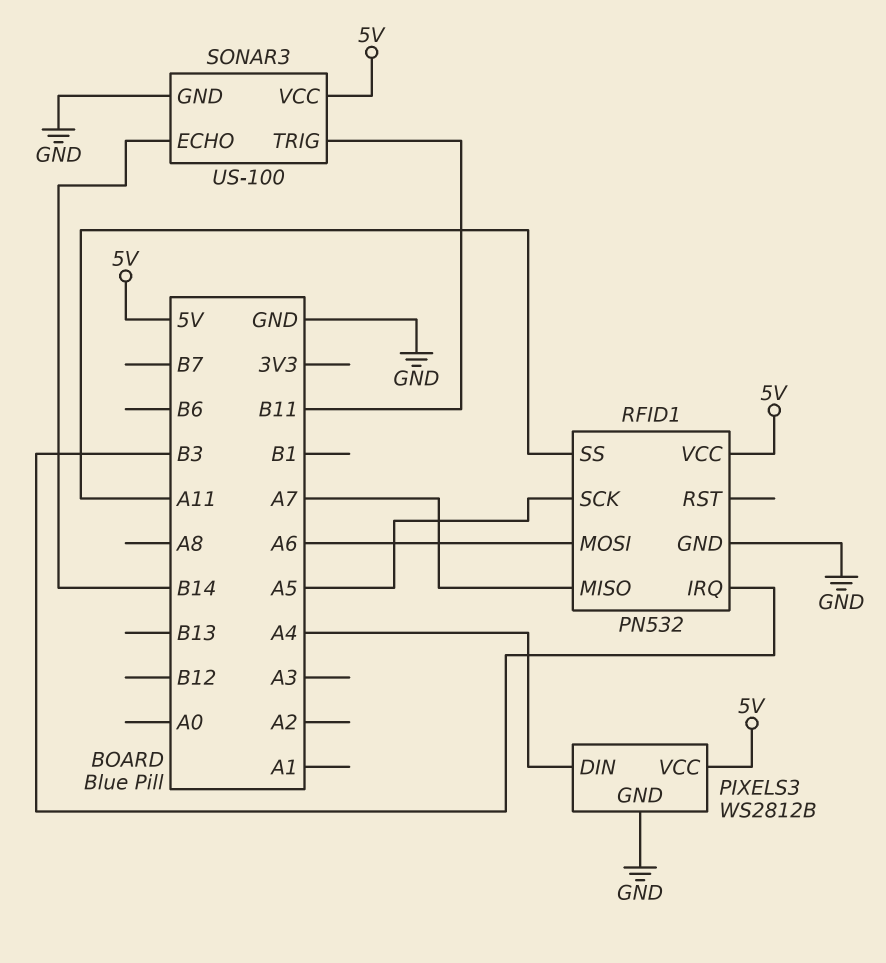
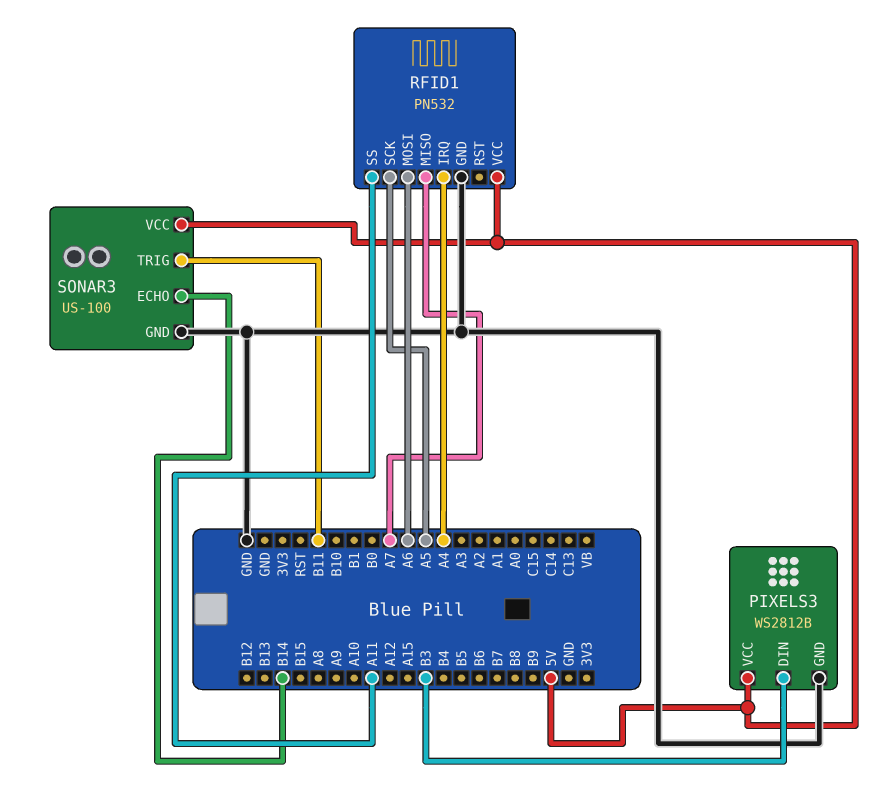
PIXELS3 pin DIN: A4 -> B3
RFID1 pin IRQ: B3 -> A4

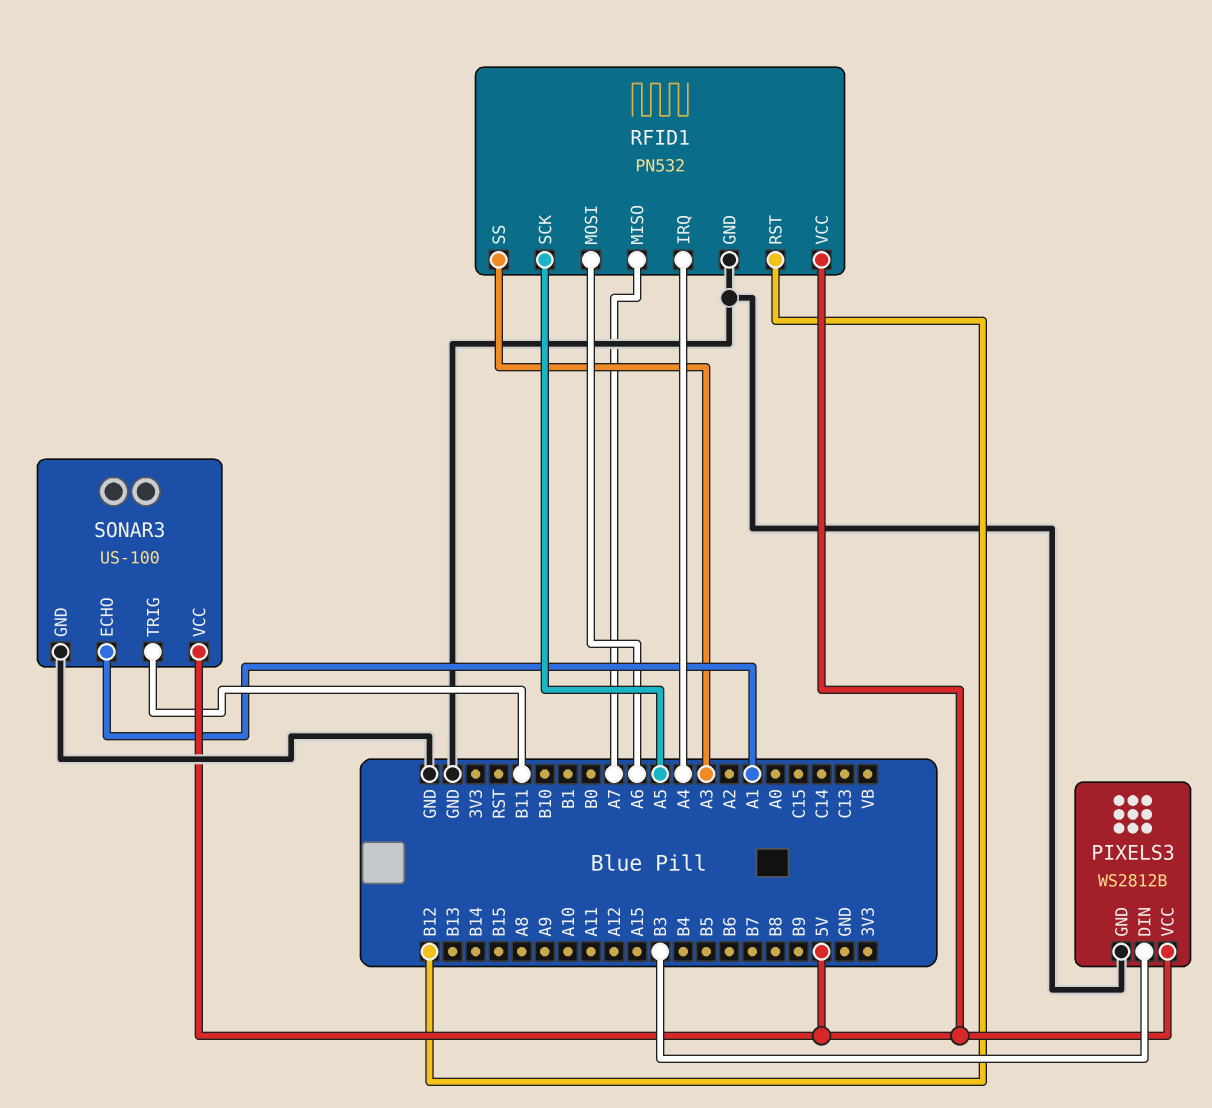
RFID1 pin RST: none -> B12
RFID1 pin SS: A11 -> A3
SONAR3 pin ECHO: B14 -> A1

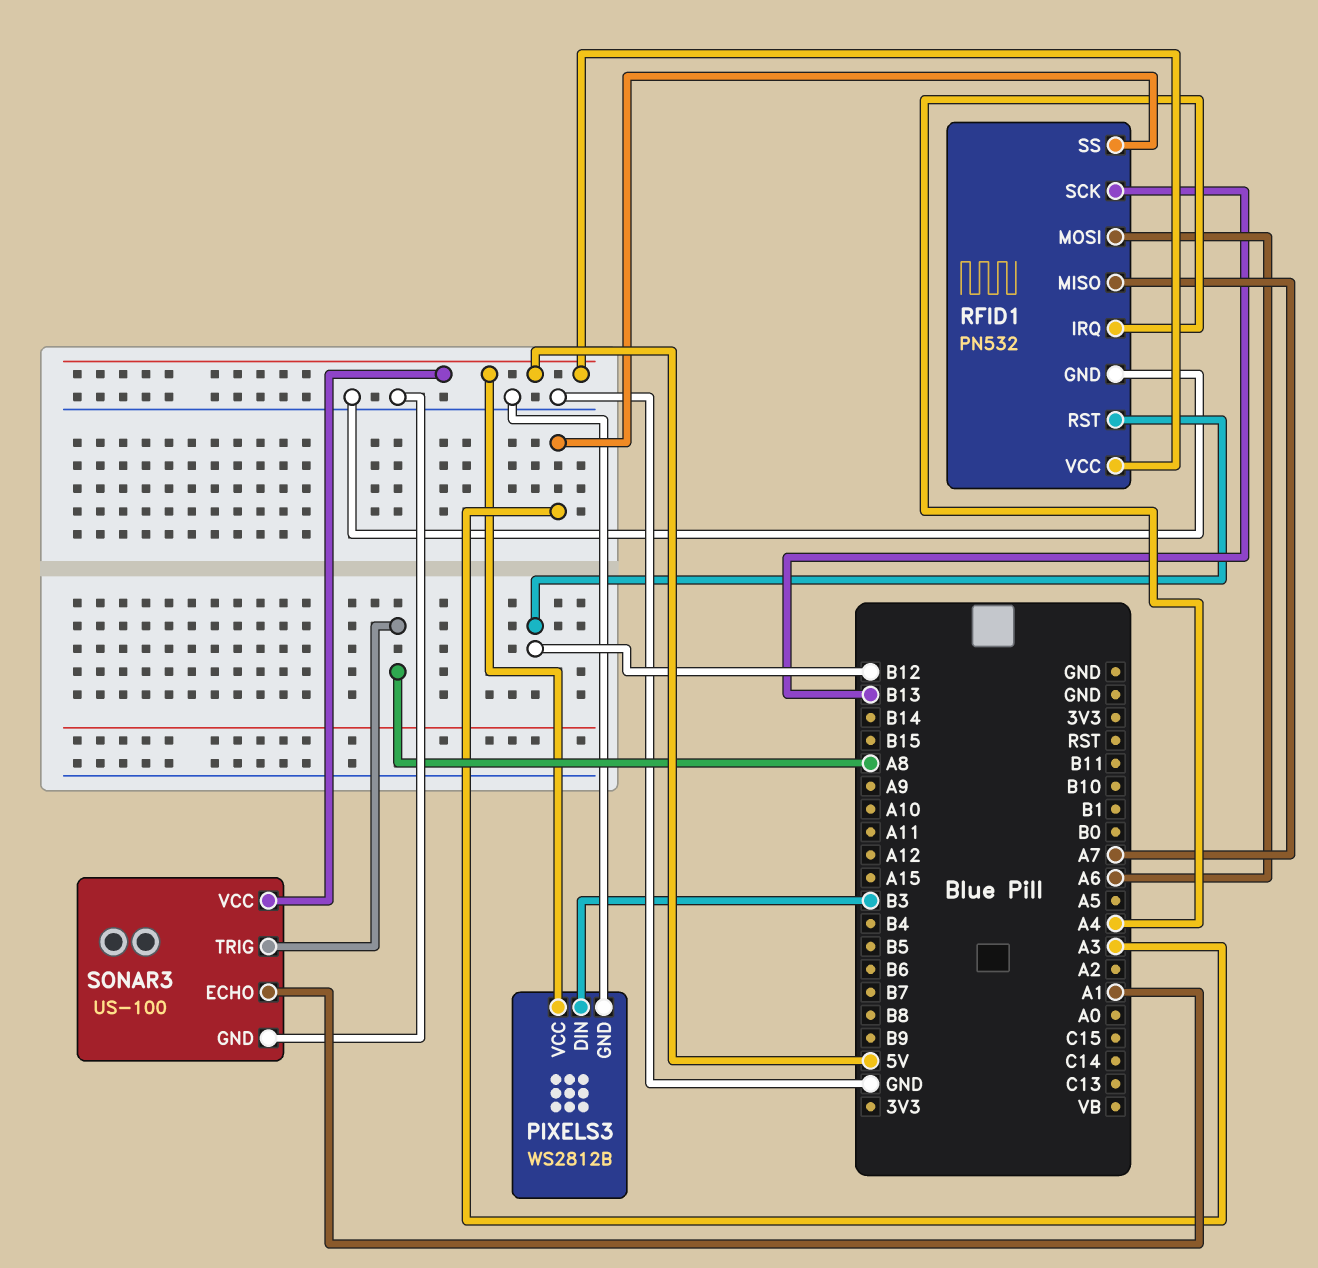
RFID1 pin SCK: A5 -> B13
SONAR3 pin TRIG: B11 -> A8

